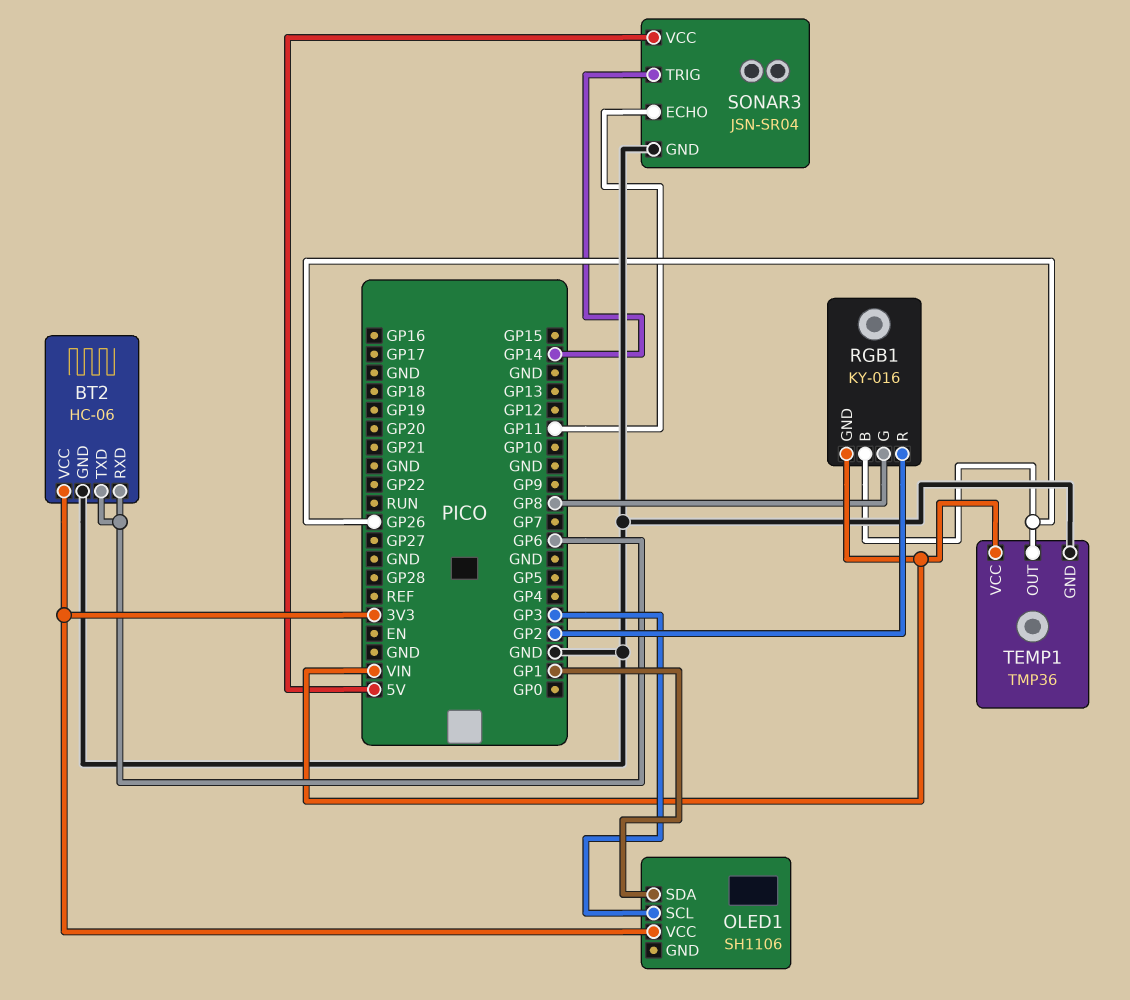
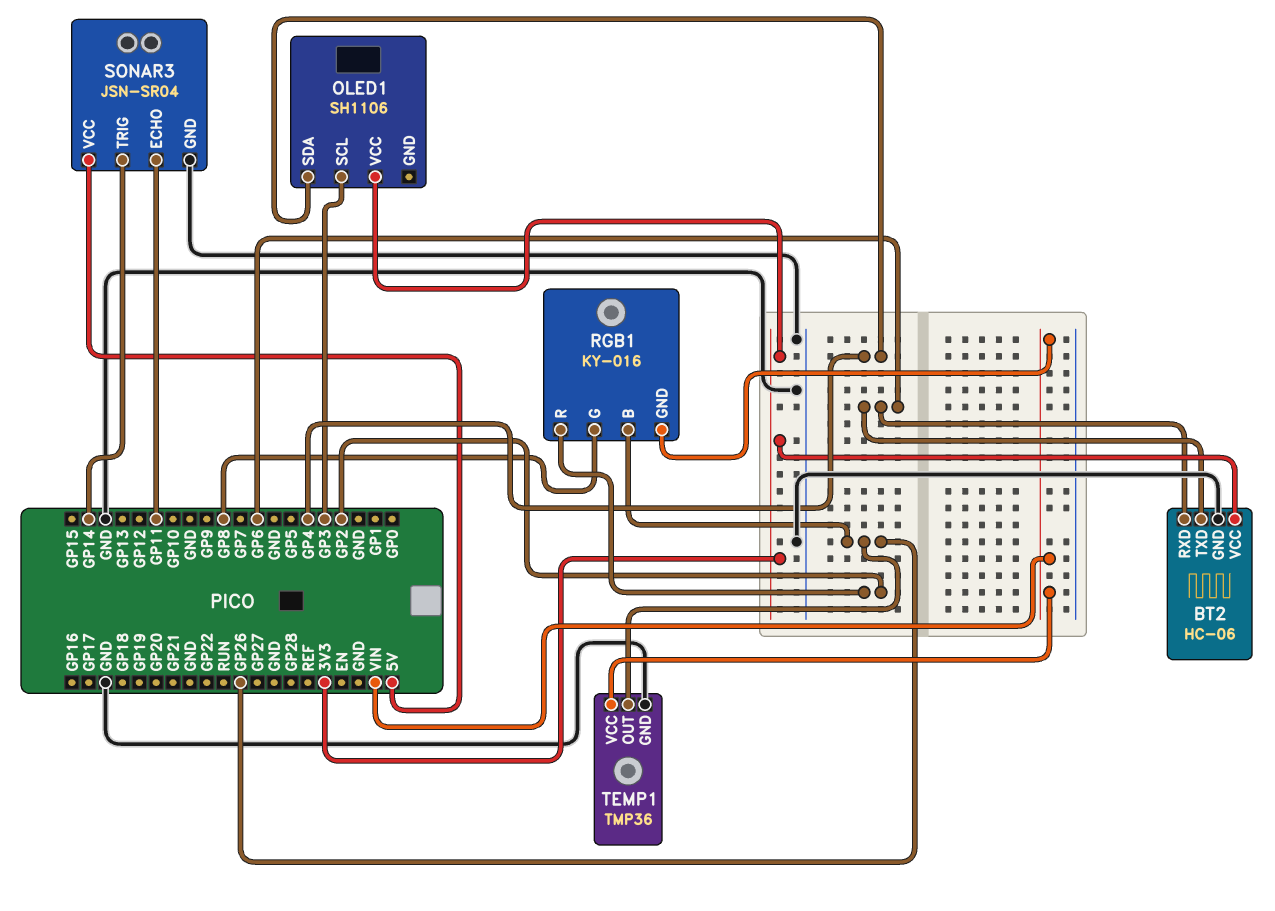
OLED1 pin SDA: GP1 -> GP4

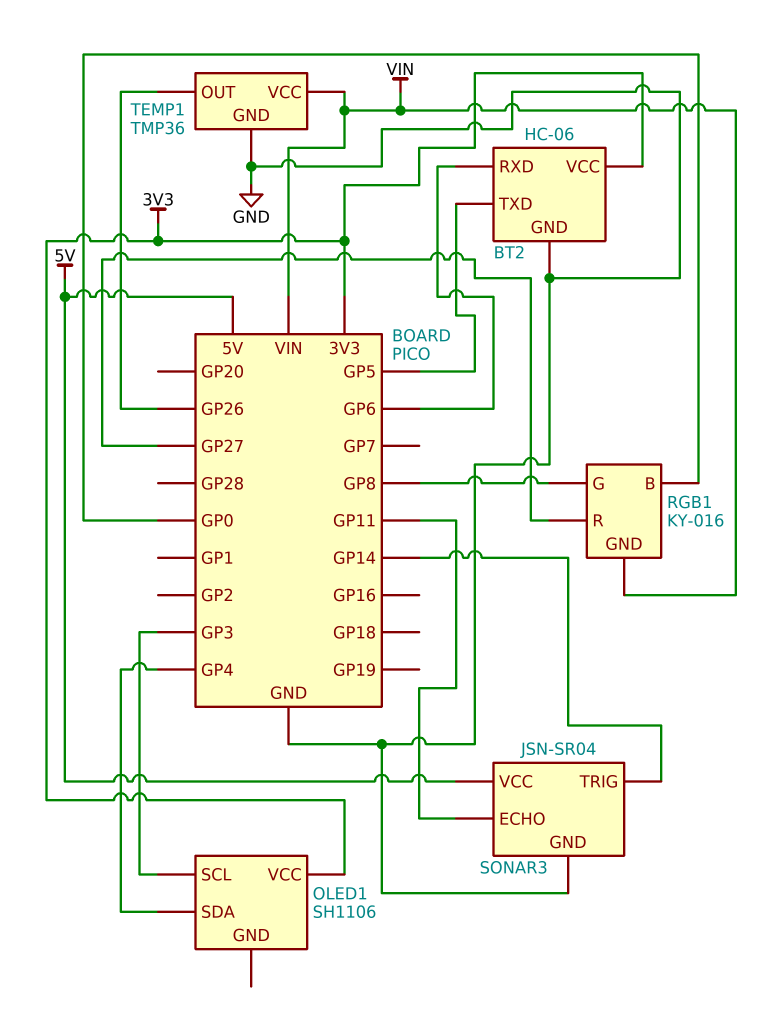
BT2 pin TXD: GP6 -> GP5
RGB1 pin B: GP26 -> GP0
RGB1 pin R: GP2 -> GP27

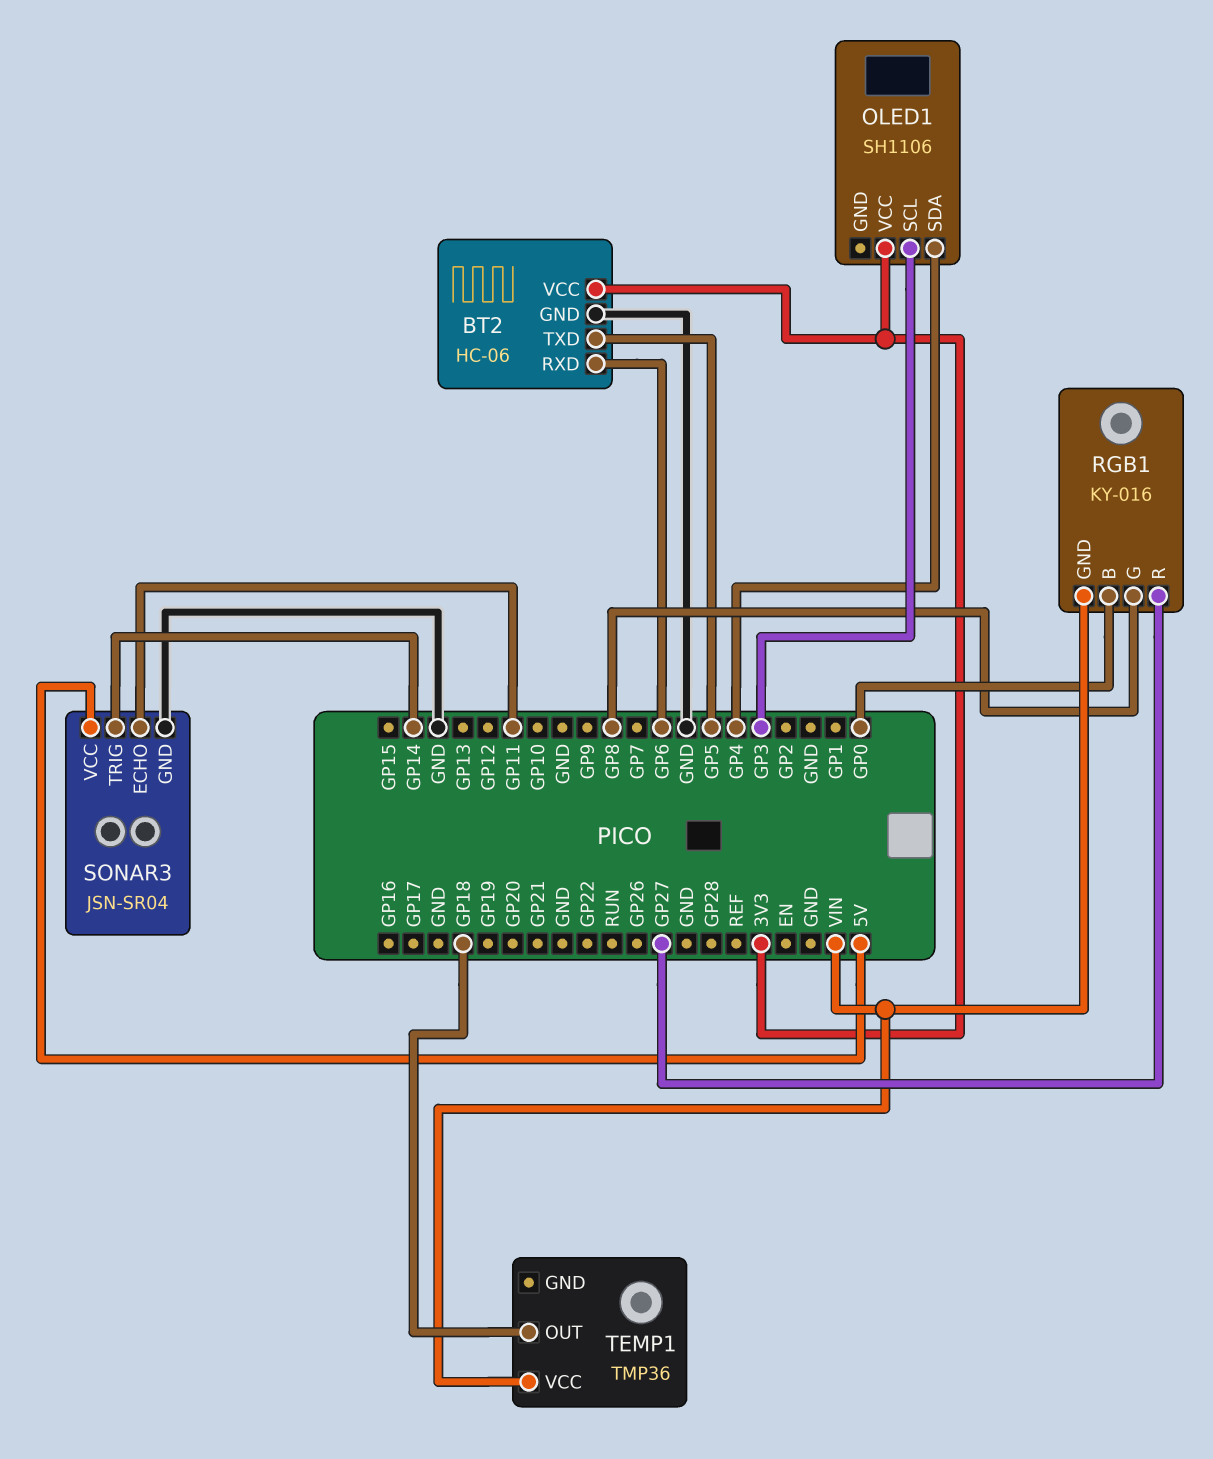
TEMP1 pin GND: GND -> none
TEMP1 pin OUT: GP26 -> GP18

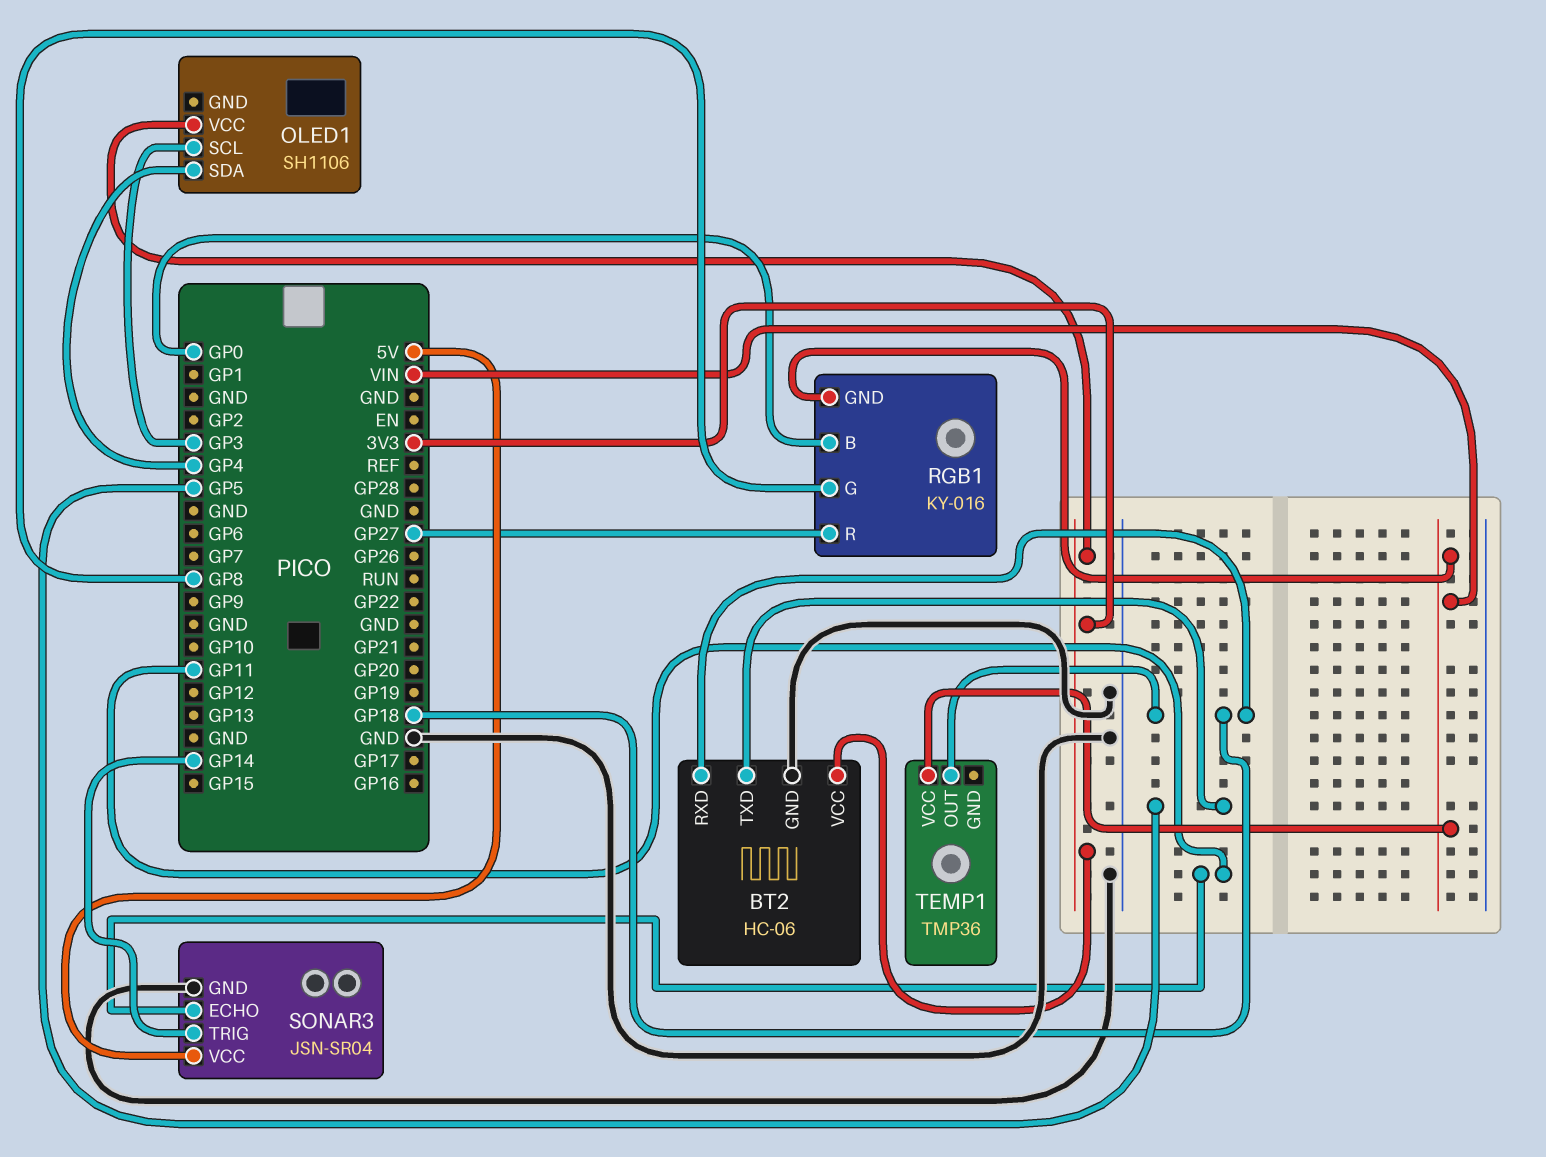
BT2 pin RXD: GP6 -> GP18

